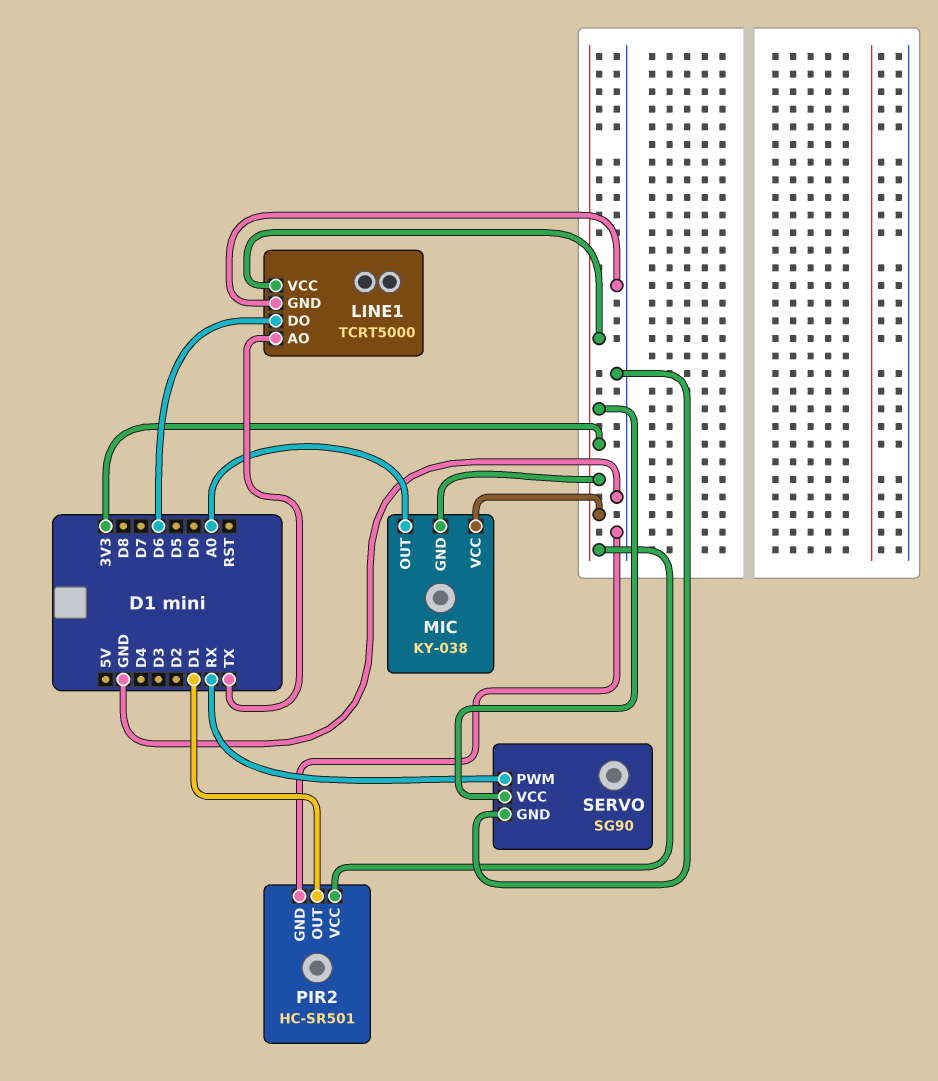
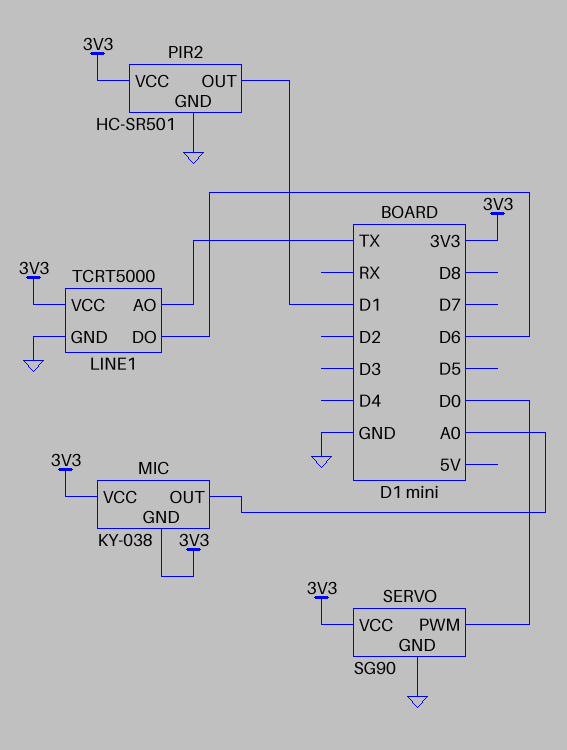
SERVO pin PWM: RX -> D0

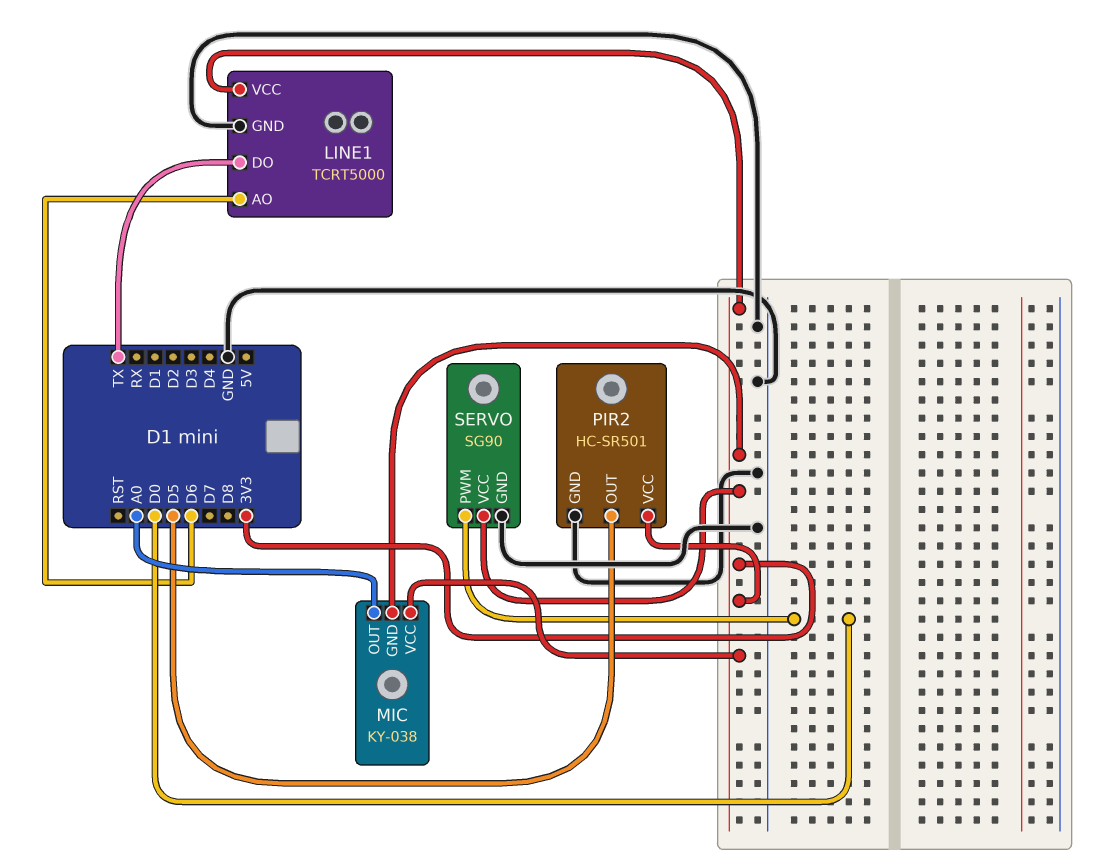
LINE1 pin AO: TX -> D6
LINE1 pin DO: D6 -> TX
PIR2 pin OUT: D1 -> D5

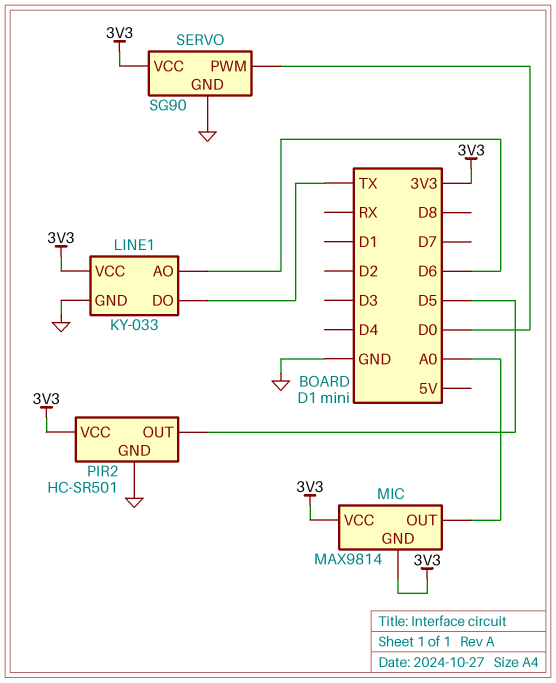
LINE1: TCRT5000 -> KY-033
MIC: KY-038 -> MAX9814

